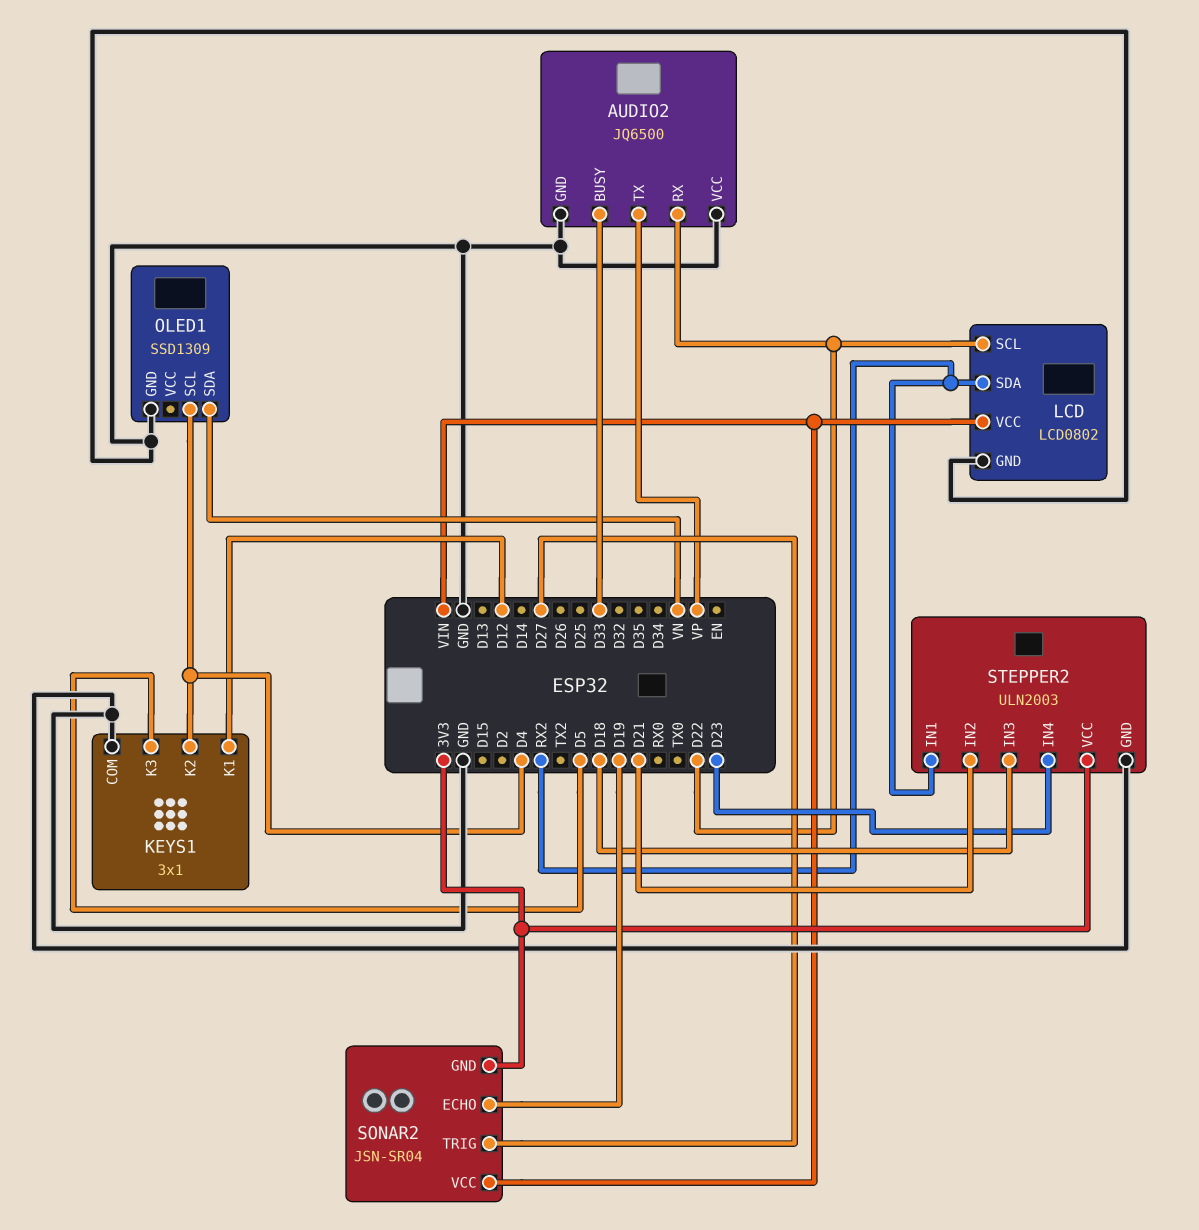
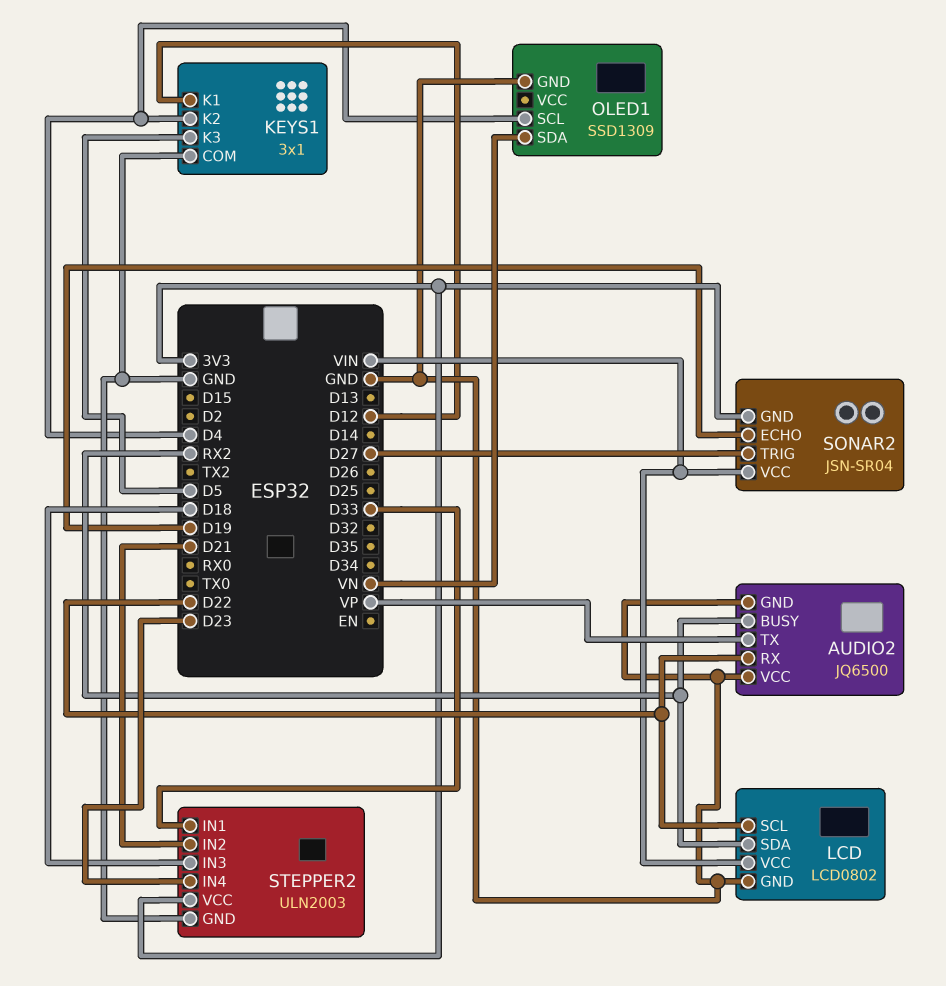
AUDIO2 pin BUSY: D33 -> RX2
STEPPER2 pin IN1: RX2 -> D33

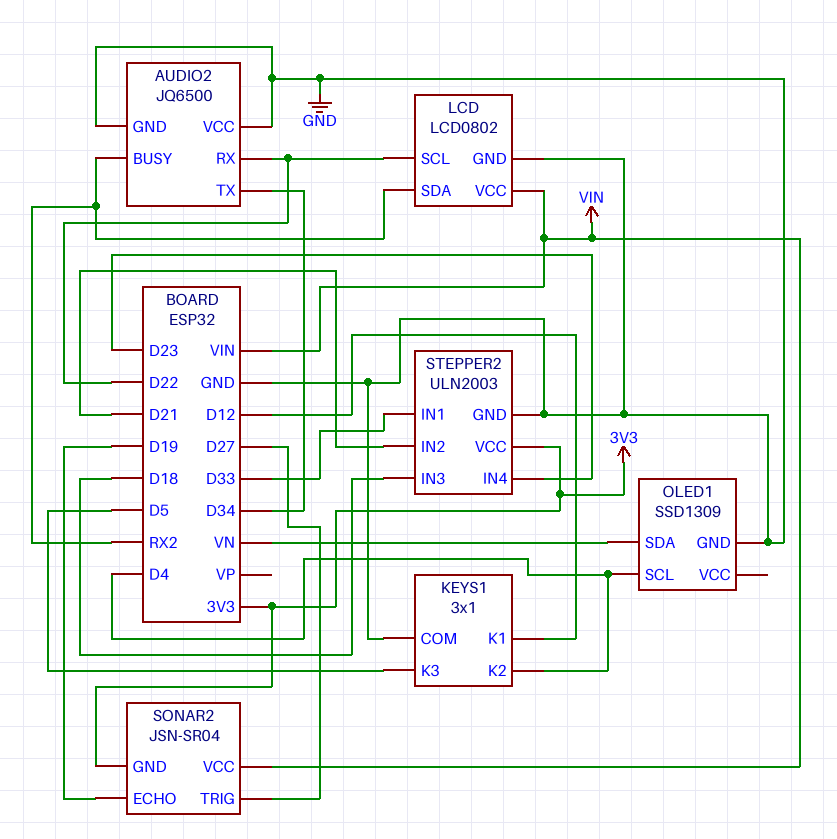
AUDIO2 pin TX: VP -> D34

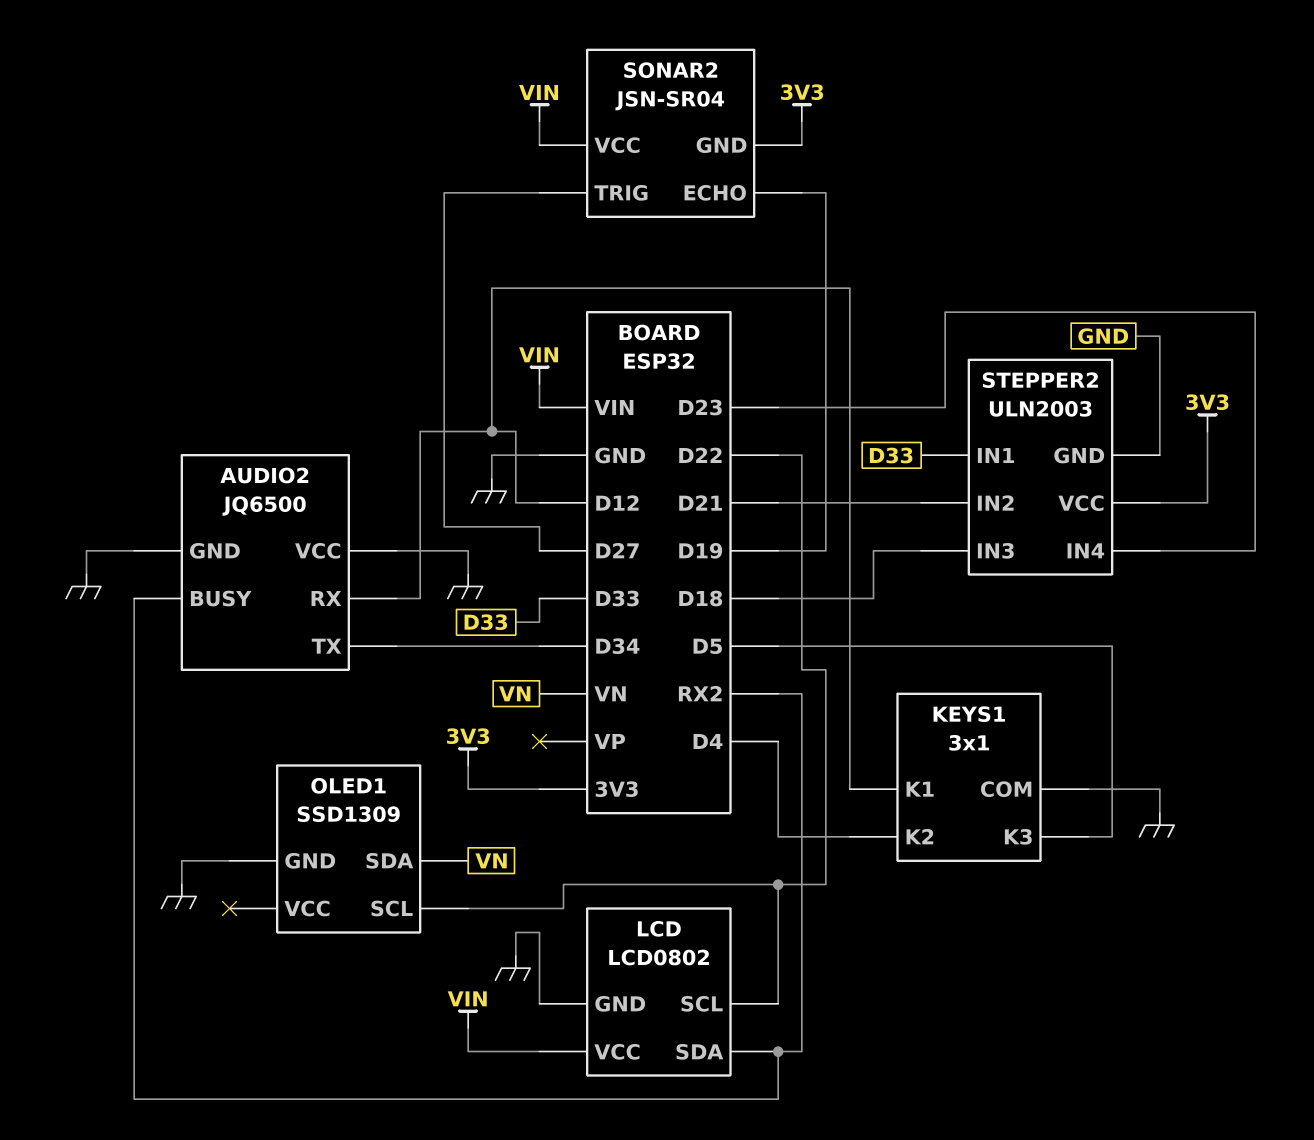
AUDIO2 pin RX: D22 -> D12
OLED1 pin SCL: D4 -> D22

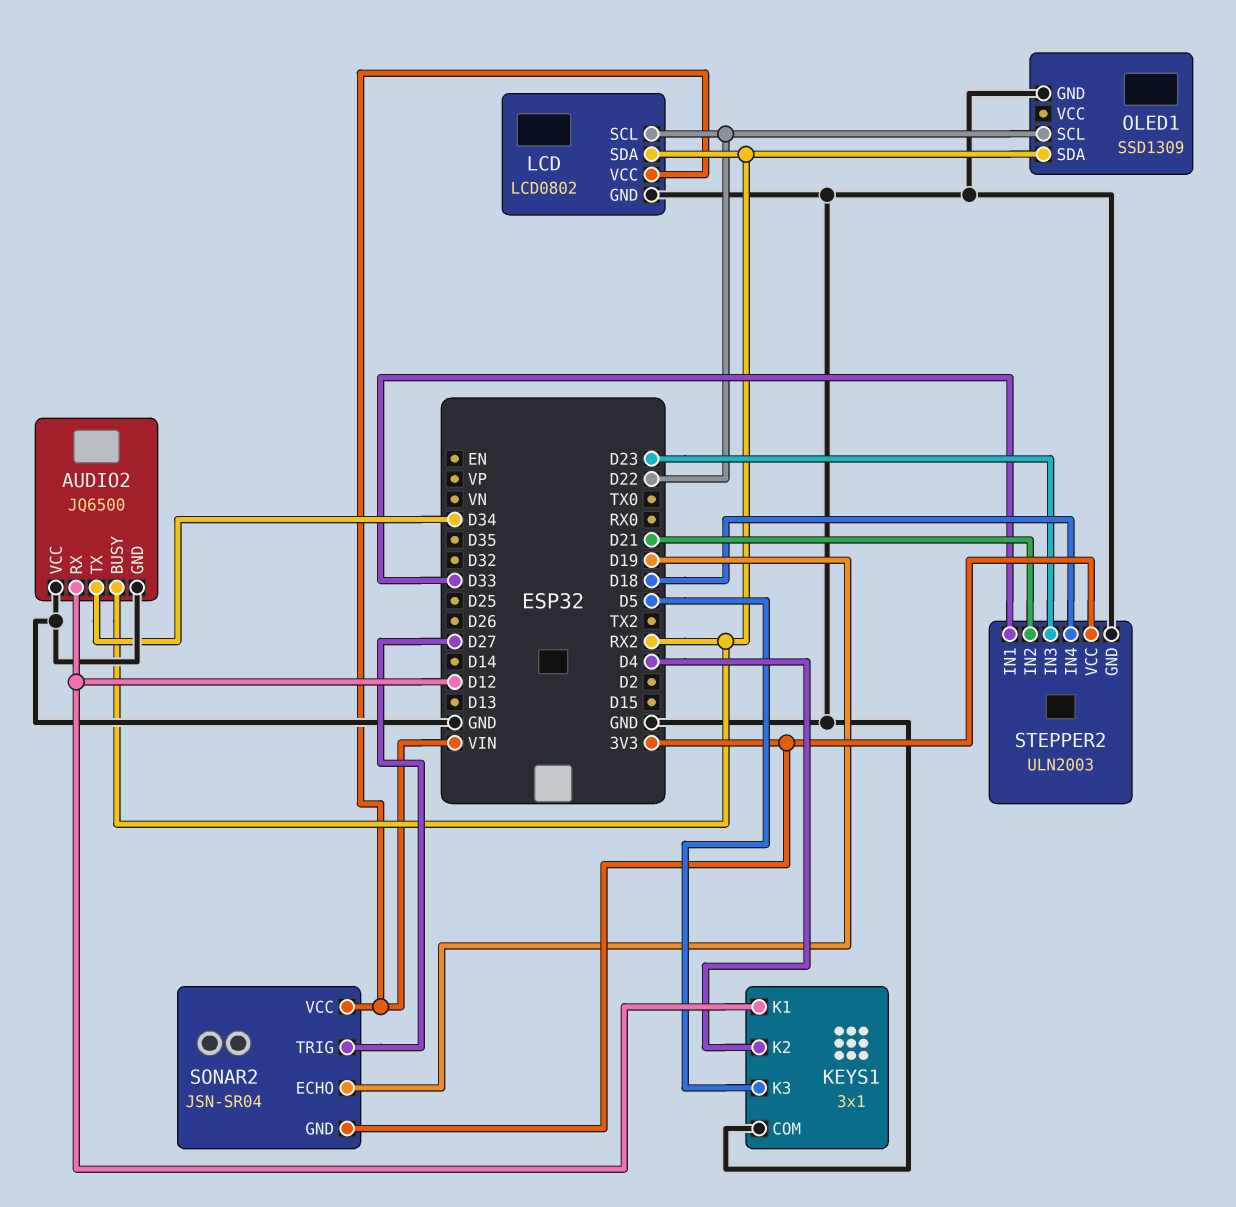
OLED1 pin SDA: VN -> RX2
STEPPER2 pin IN3: D18 -> D23
STEPPER2 pin IN4: D23 -> D18

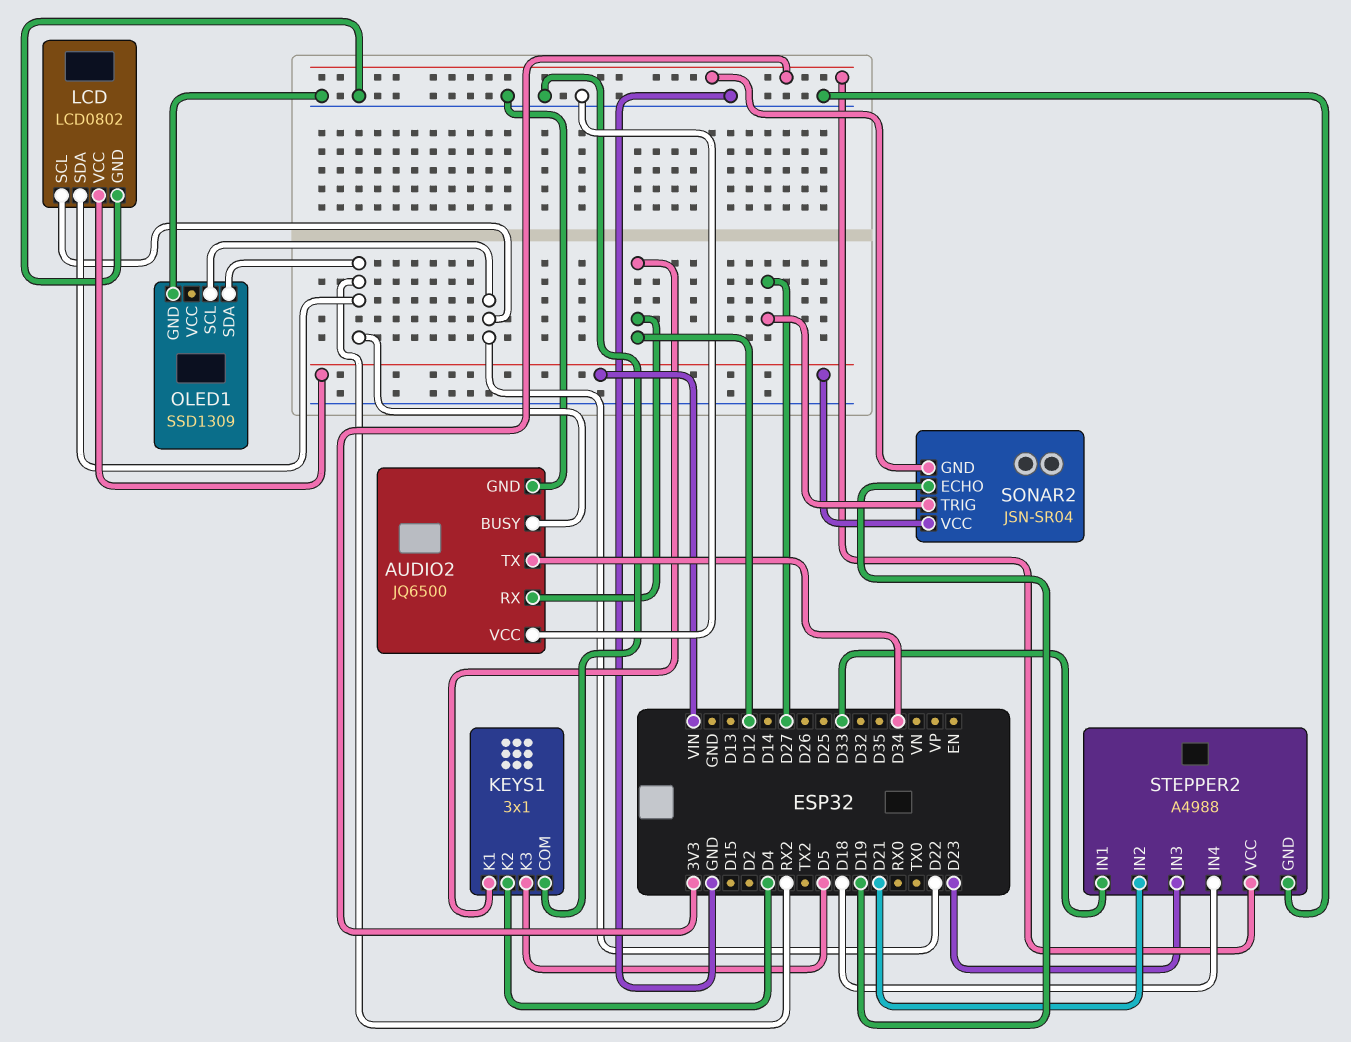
STEPPER2: ULN2003 -> A4988

